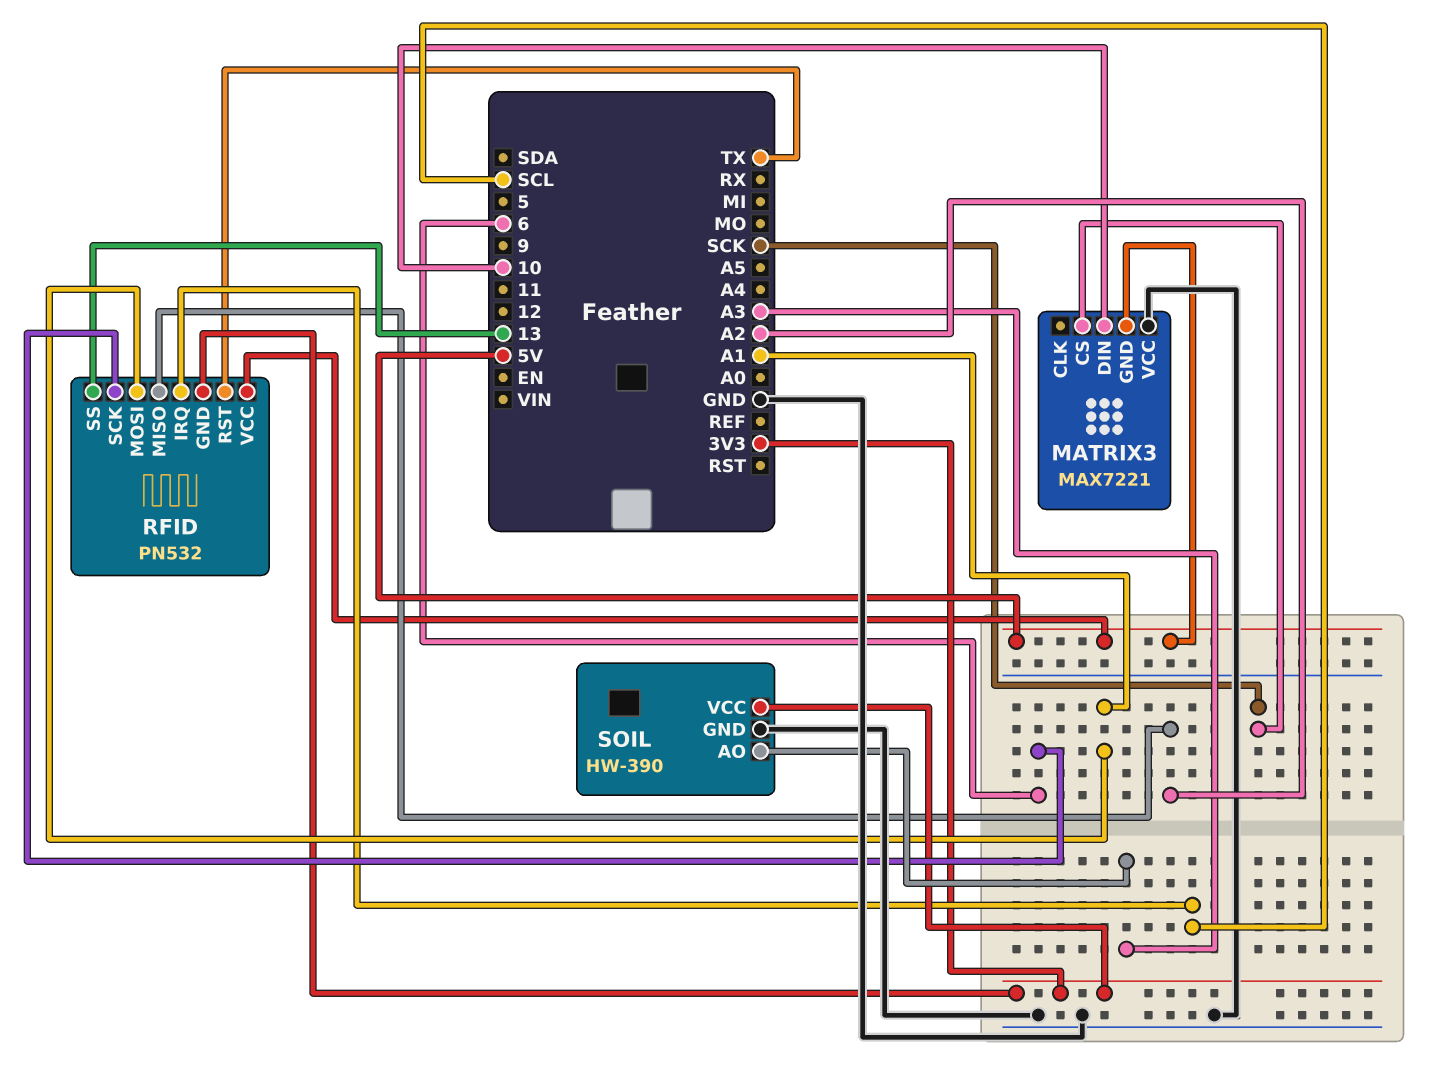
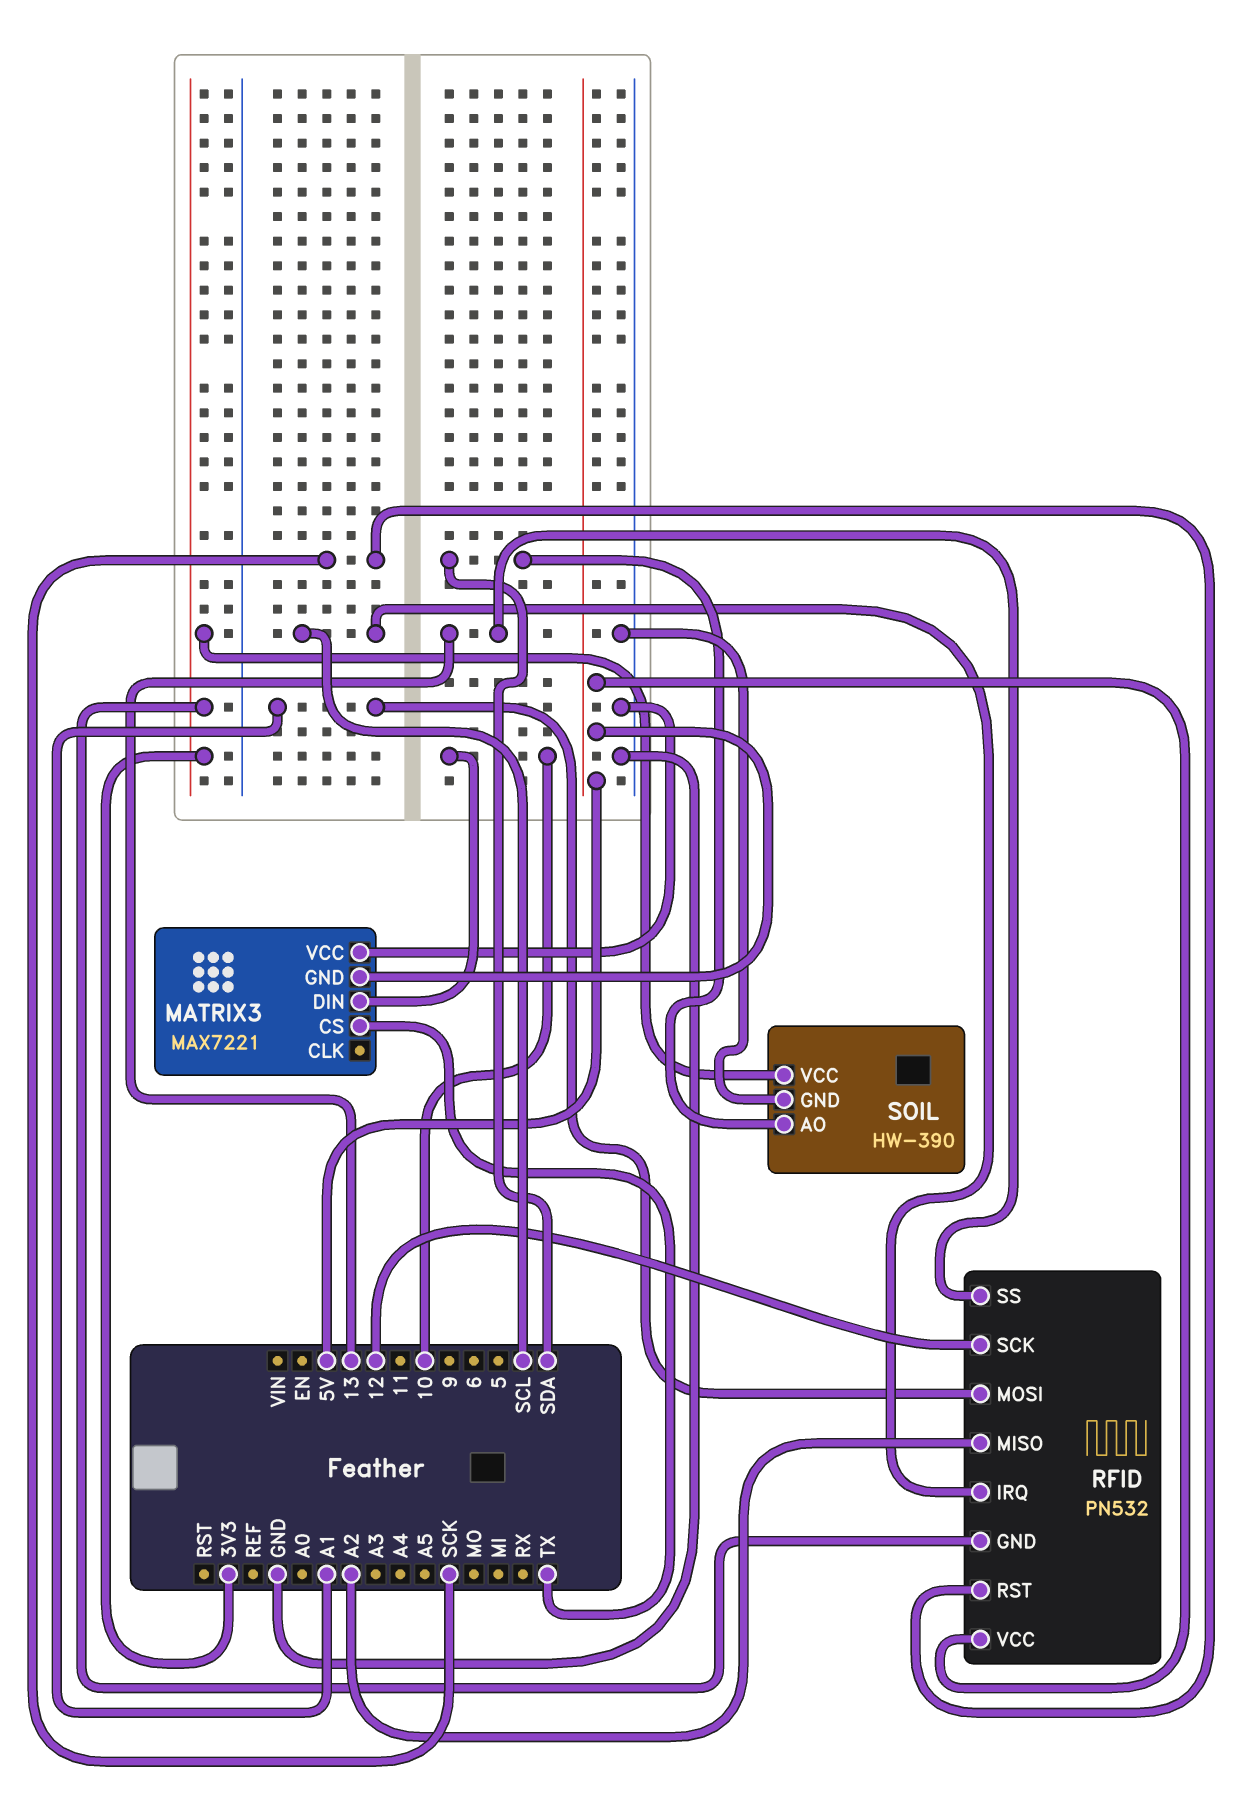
MATRIX3 pin CS: SCK -> TX
RFID pin RST: TX -> SCK
RFID pin SCK: 6 -> 12
SOIL pin AO: A3 -> SDA

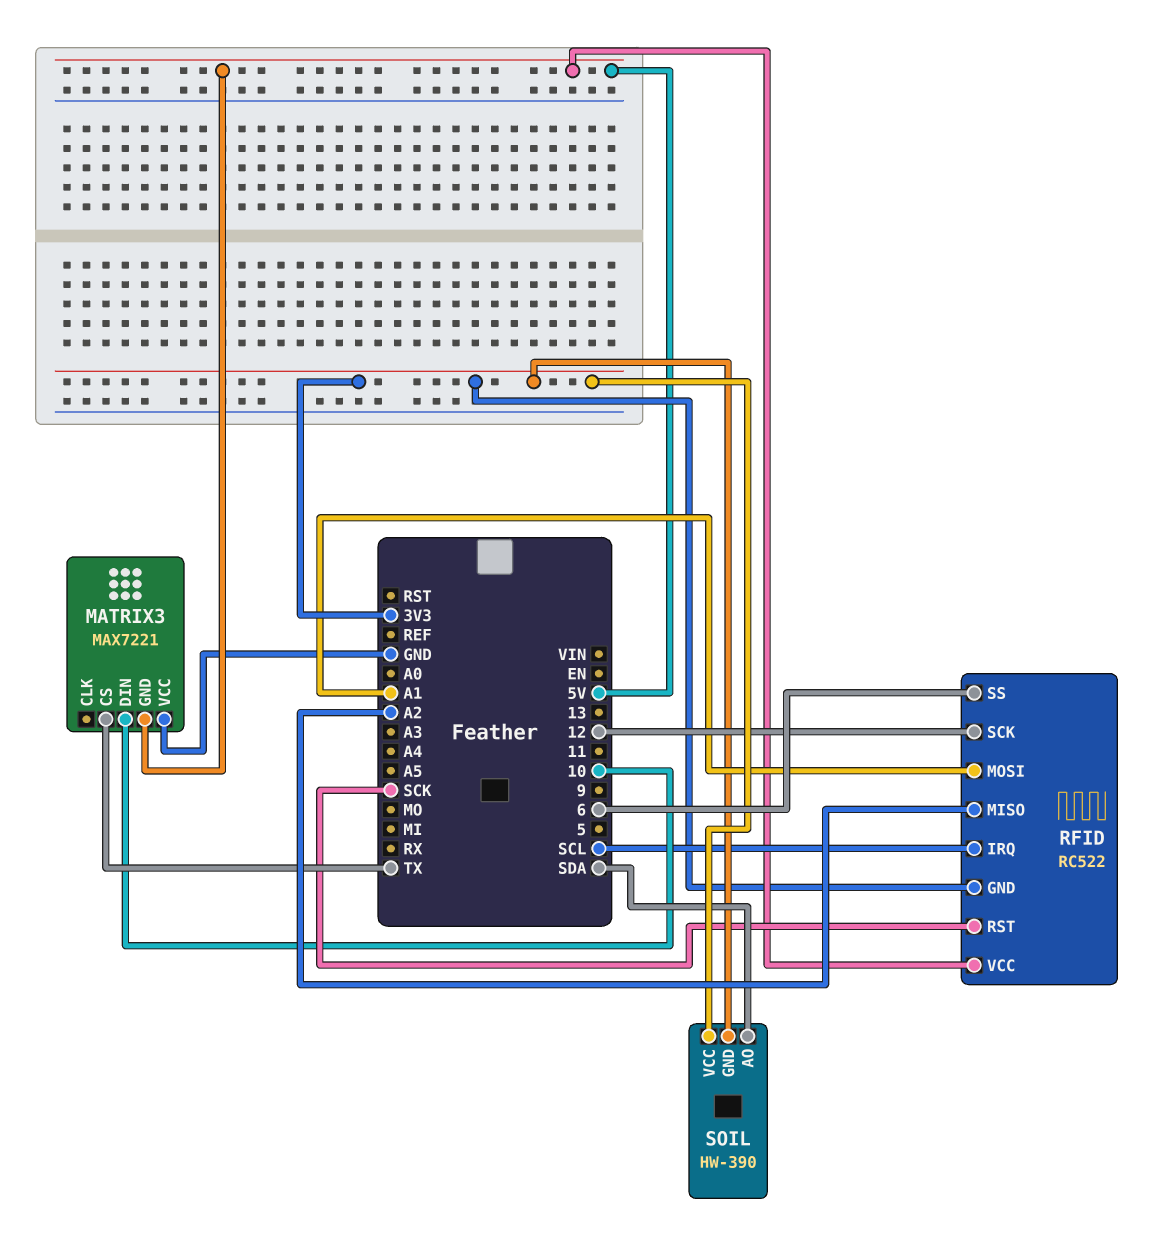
RFID: PN532 -> RC522
RFID pin SS: 13 -> 6
SOIL pin GND: GND -> 3V3

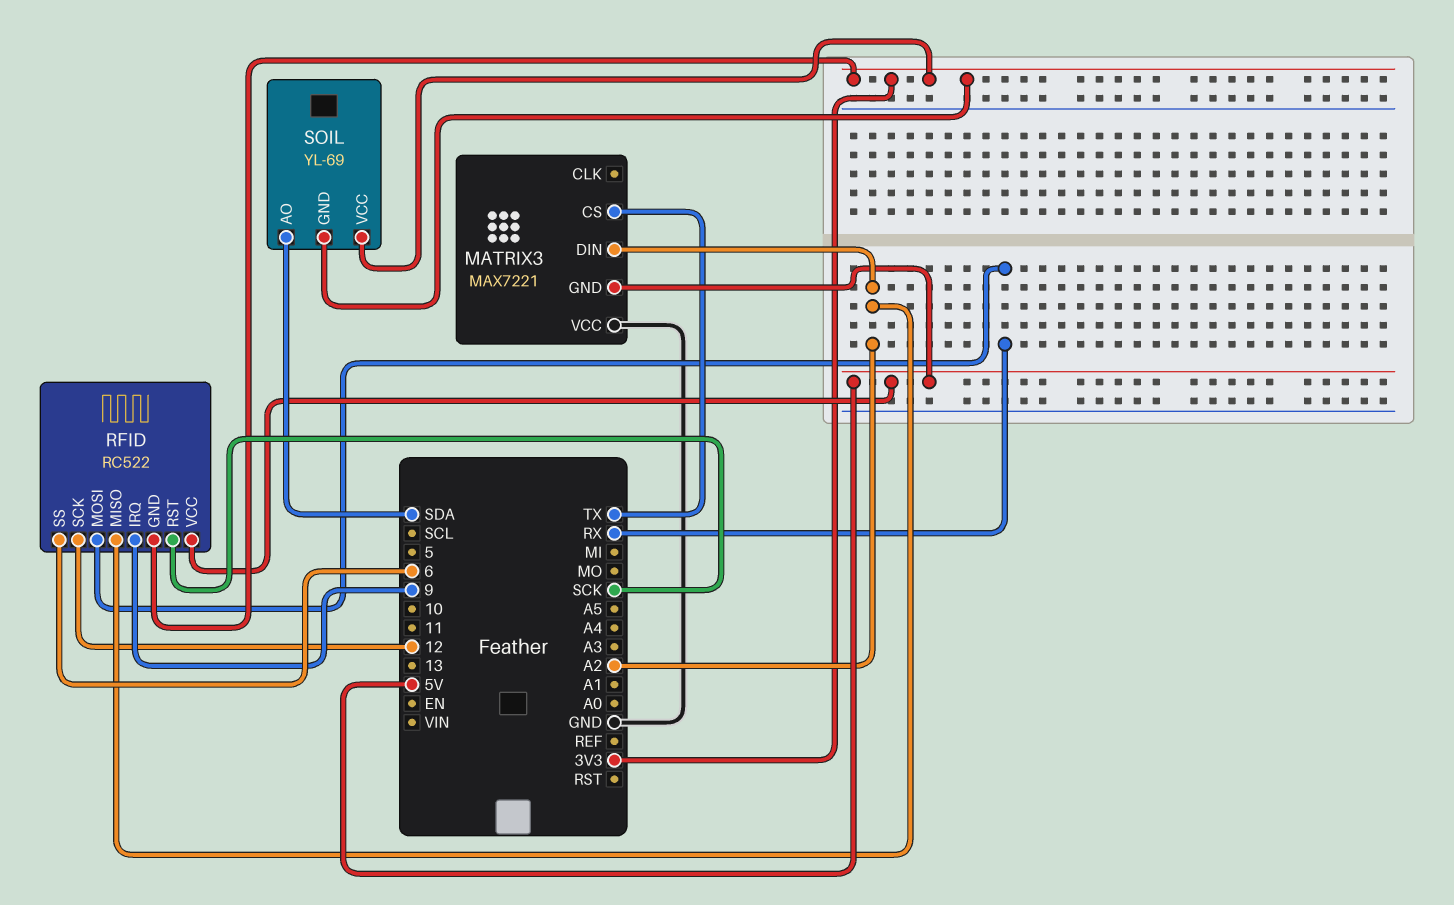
MATRIX3 pin DIN: 10 -> A2
RFID pin IRQ: SCL -> 9
RFID pin MOSI: A1 -> RX
SOIL: HW-390 -> YL-69

